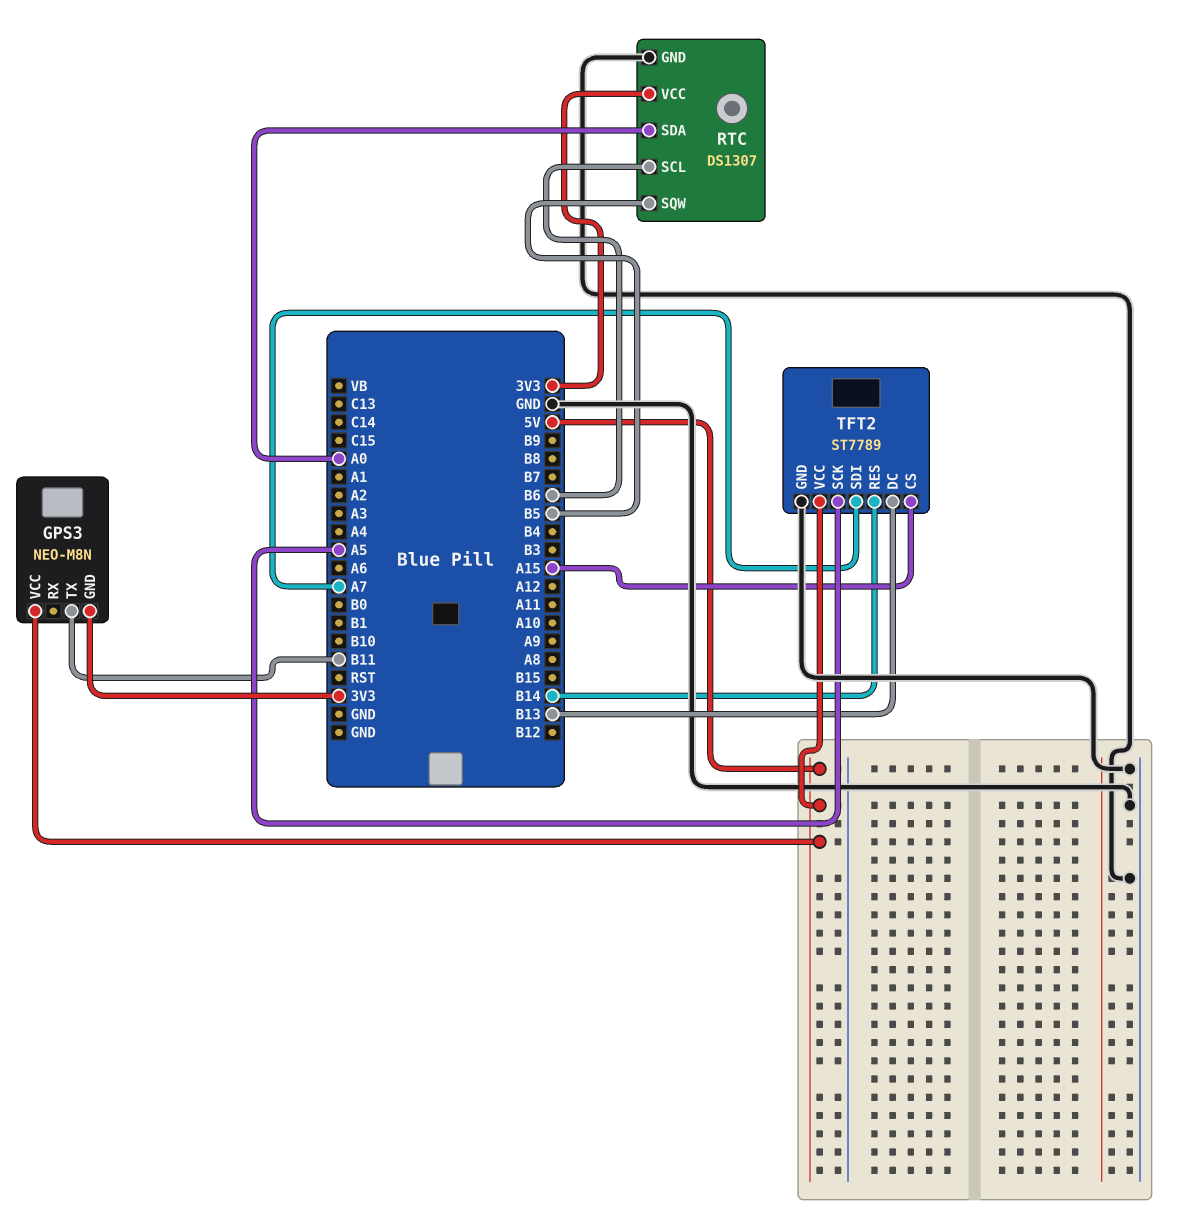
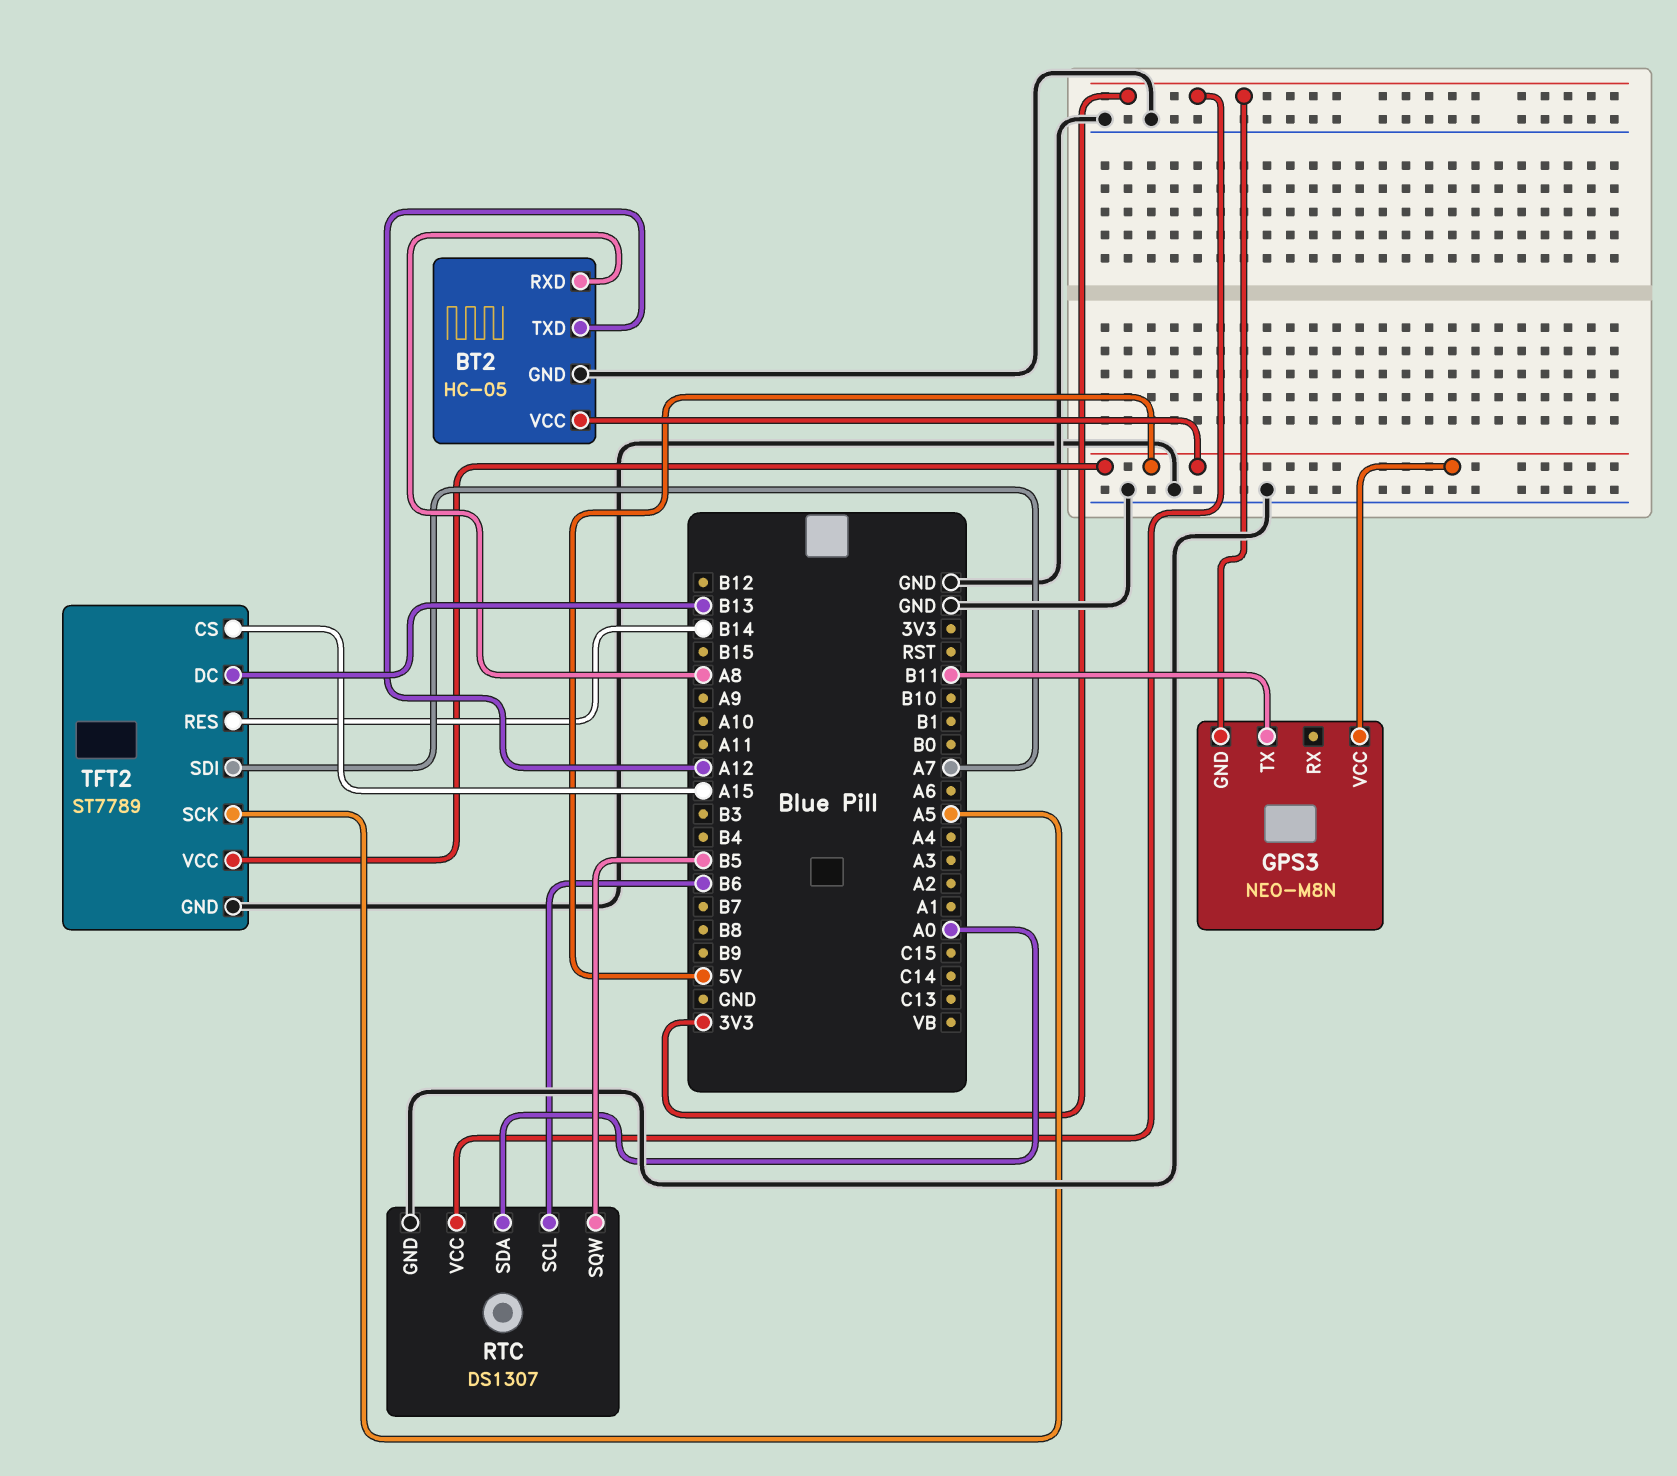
BT2: none -> HC-05
BT2 pin GND: none -> GND
BT2 pin RXD: none -> A8
BT2 pin TXD: none -> A12
BT2 pin VCC: none -> 5V

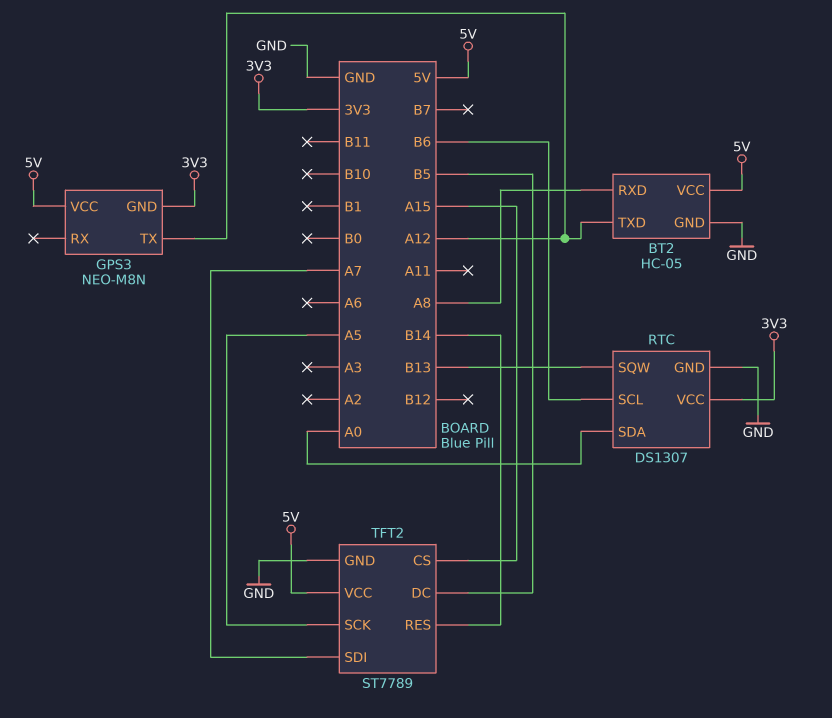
GPS3 pin TX: B11 -> A12
RTC pin SQW: B5 -> B13
TFT2 pin DC: B13 -> B5

